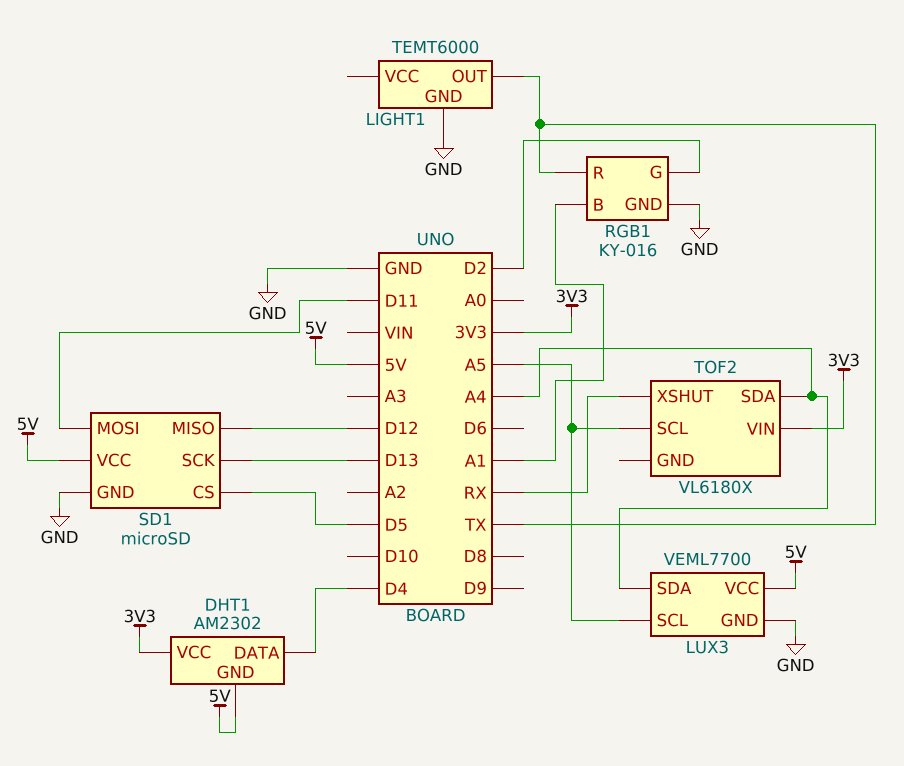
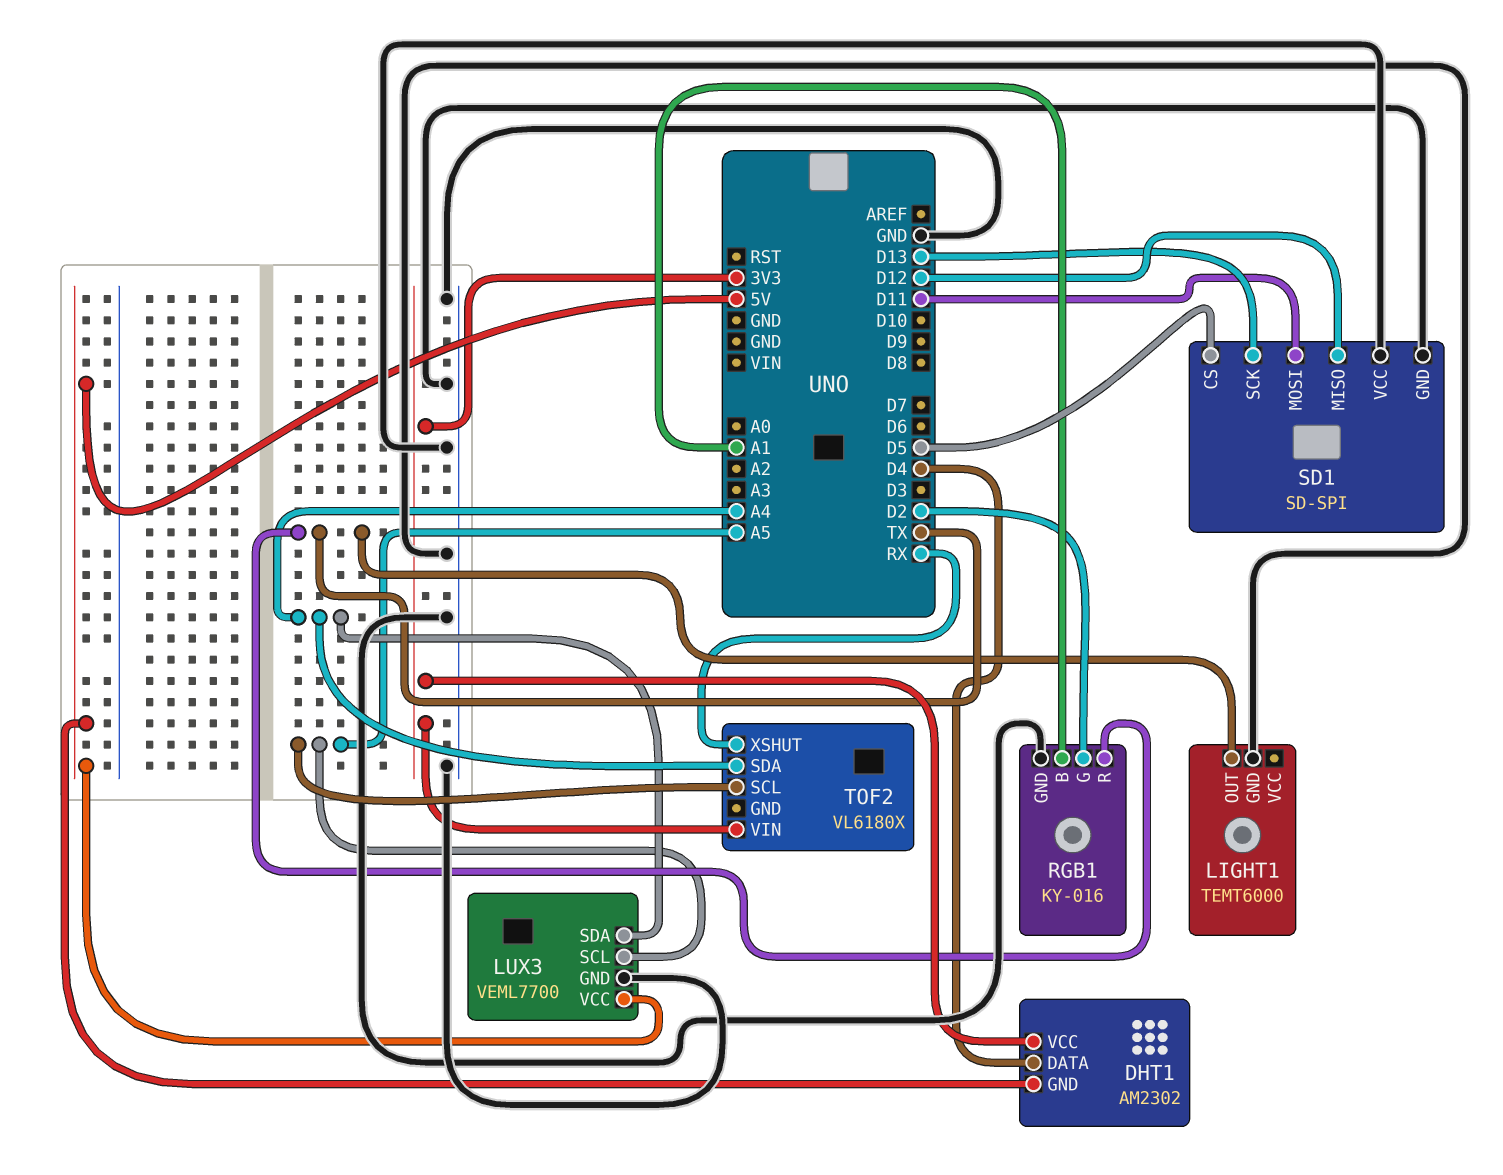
SD1: microSD -> SD-SPI
SD1 pin VCC: 5V -> GND

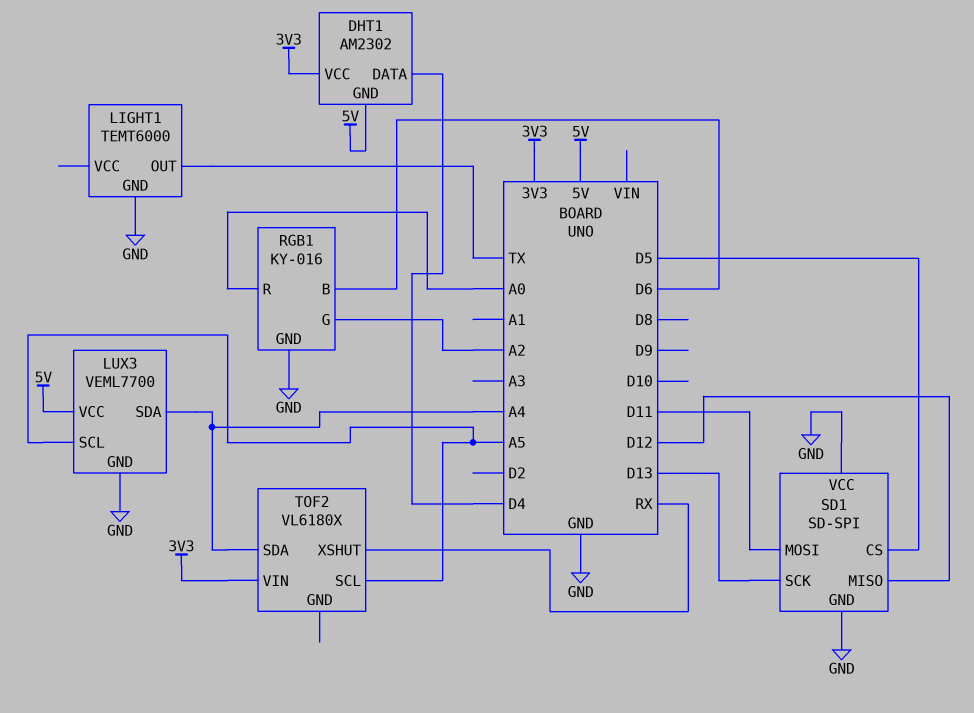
RGB1 pin B: A1 -> D6
RGB1 pin G: D2 -> A2
RGB1 pin R: TX -> A0

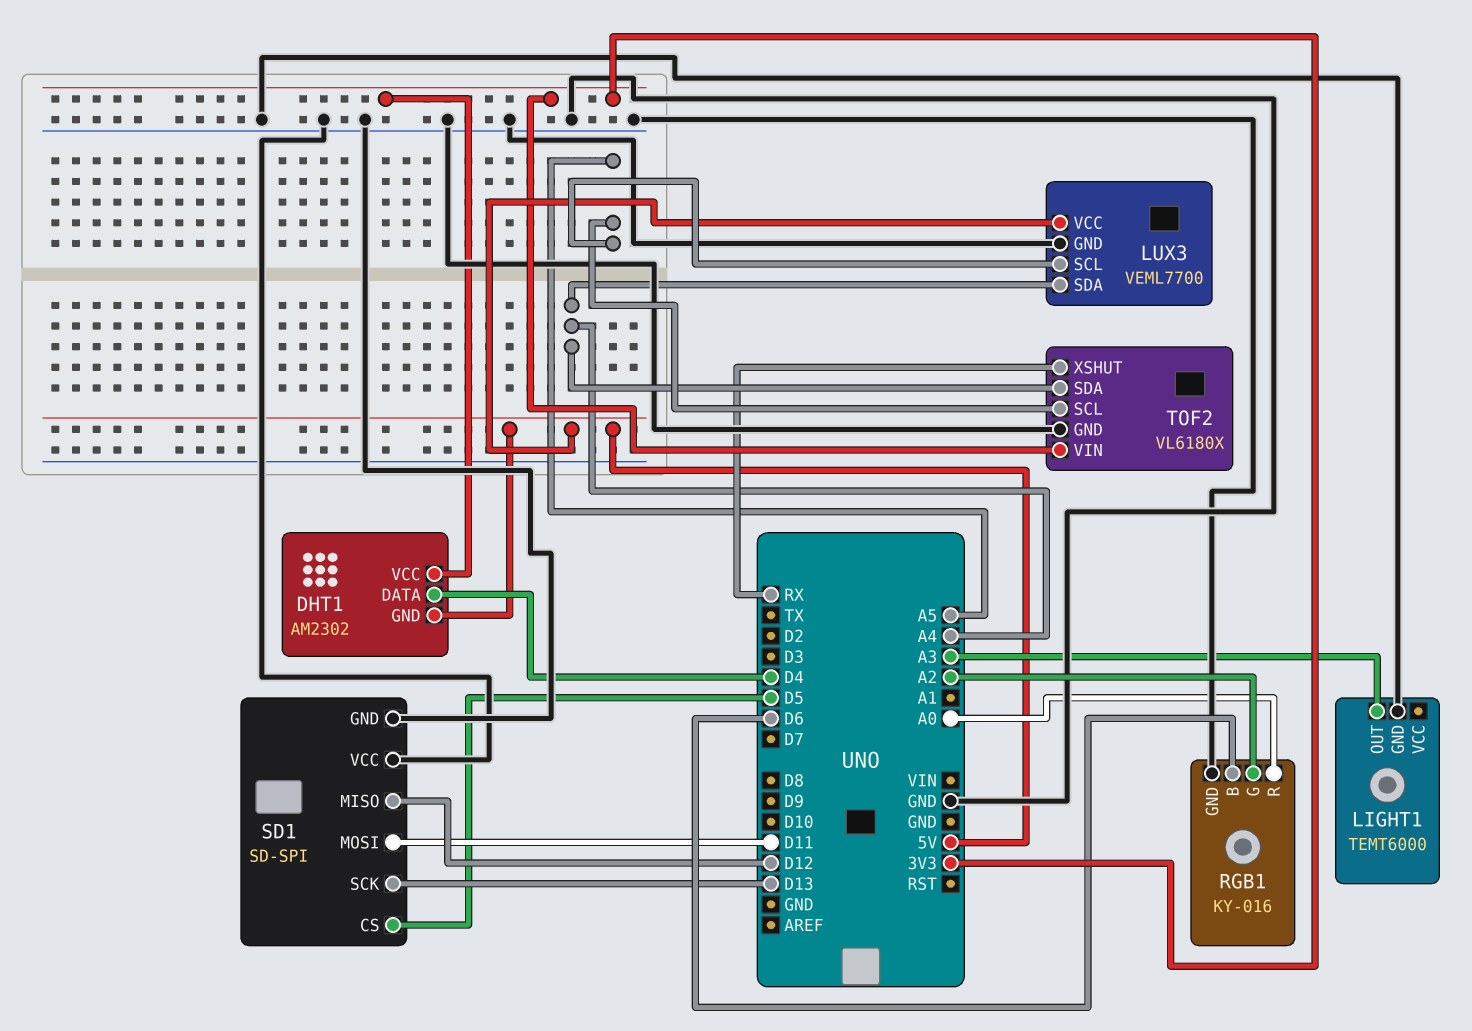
LIGHT1 pin OUT: TX -> A3
TOF2 pin GND: none -> GND

